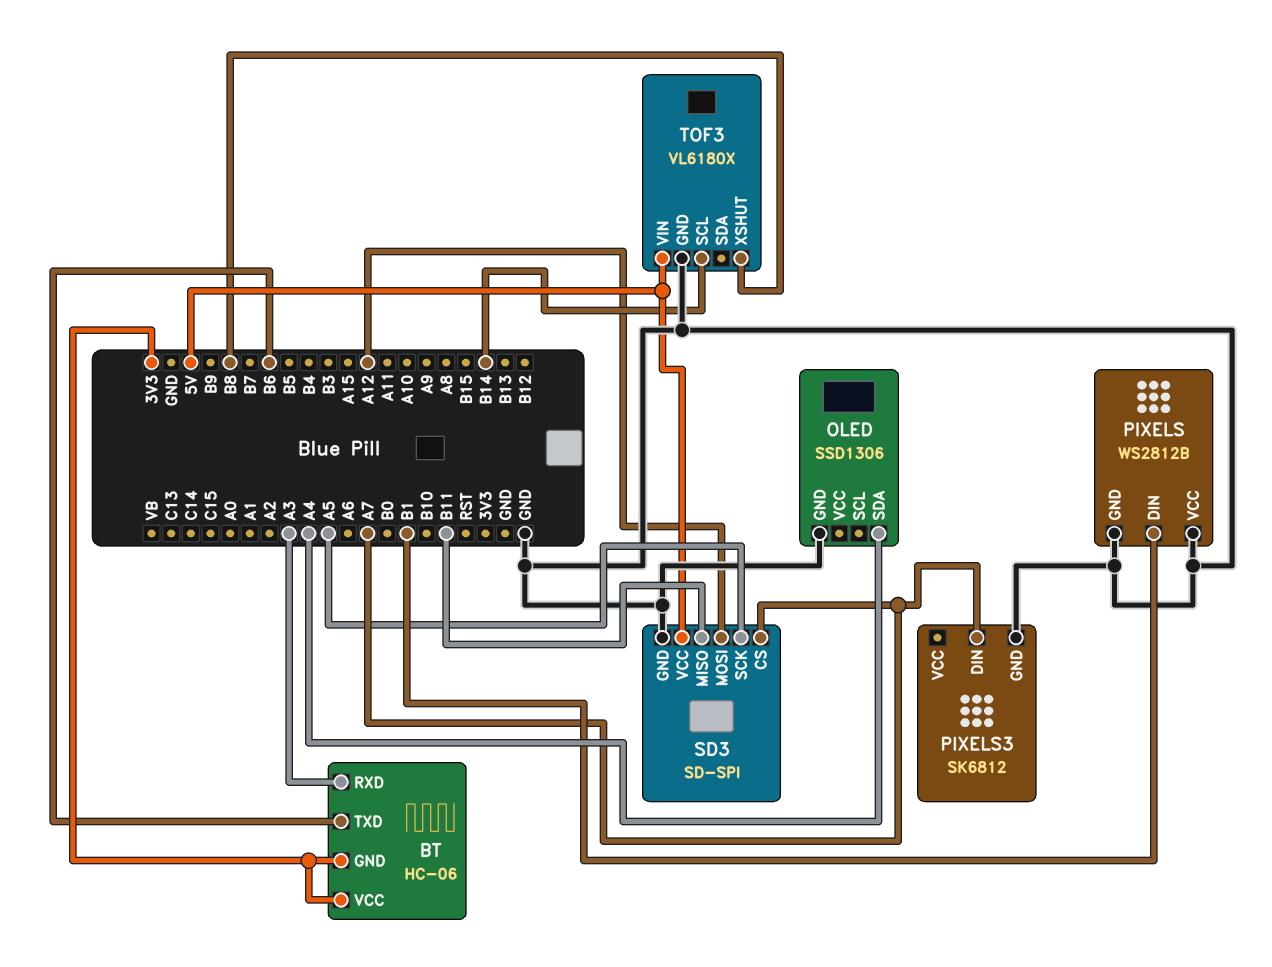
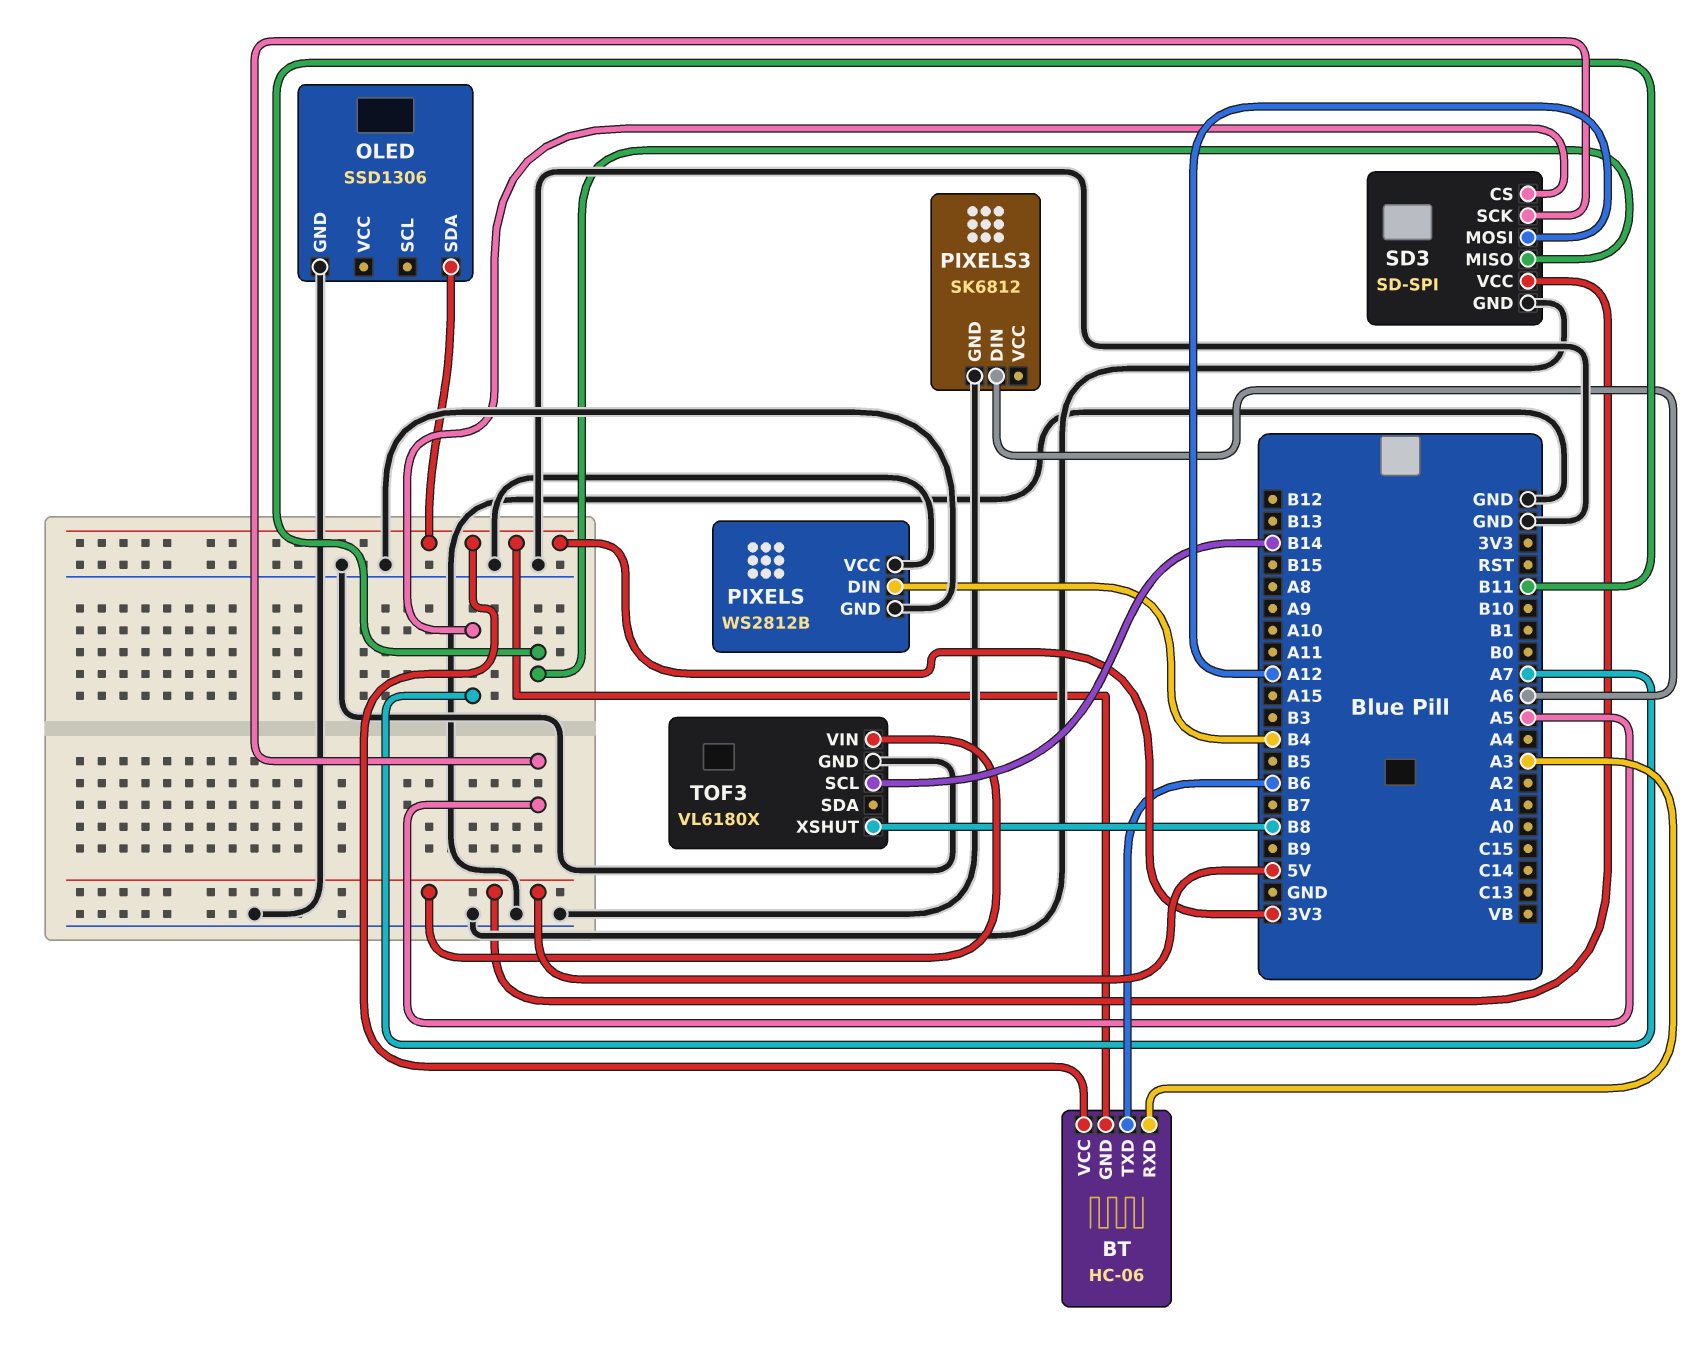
OLED pin SDA: A4 -> 3V3
PIXELS pin DIN: B1 -> B4
PIXELS3 pin DIN: A7 -> A6

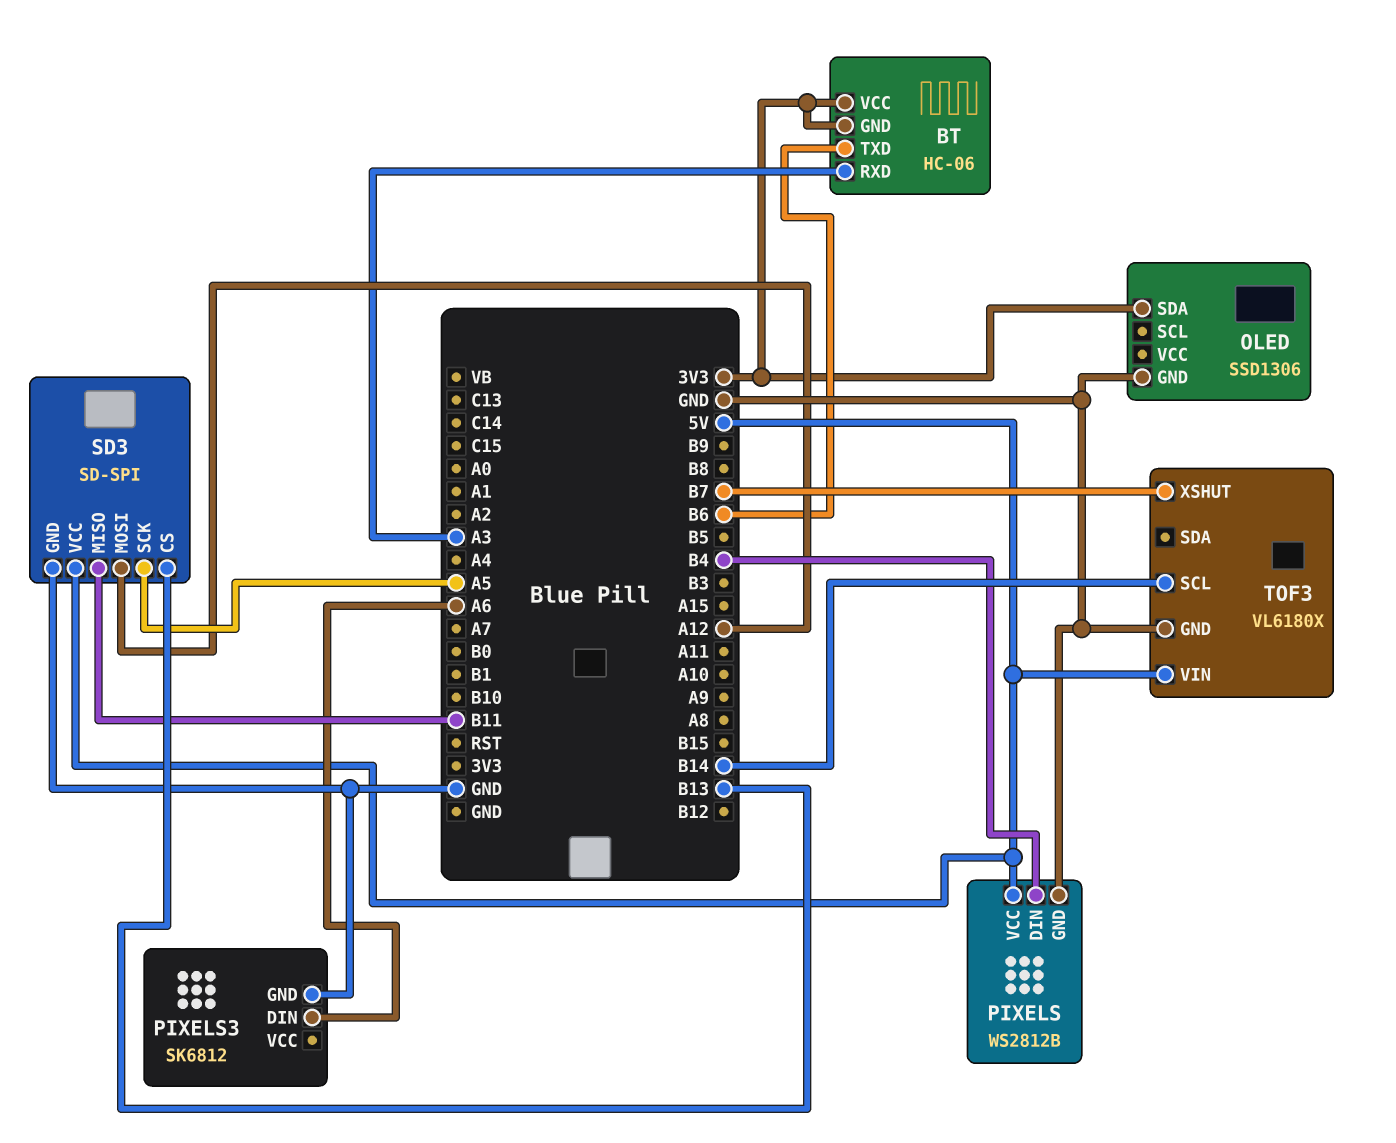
PIXELS pin VCC: GND -> 5V
SD3 pin CS: A7 -> B13
TOF3 pin XSHUT: B8 -> B7

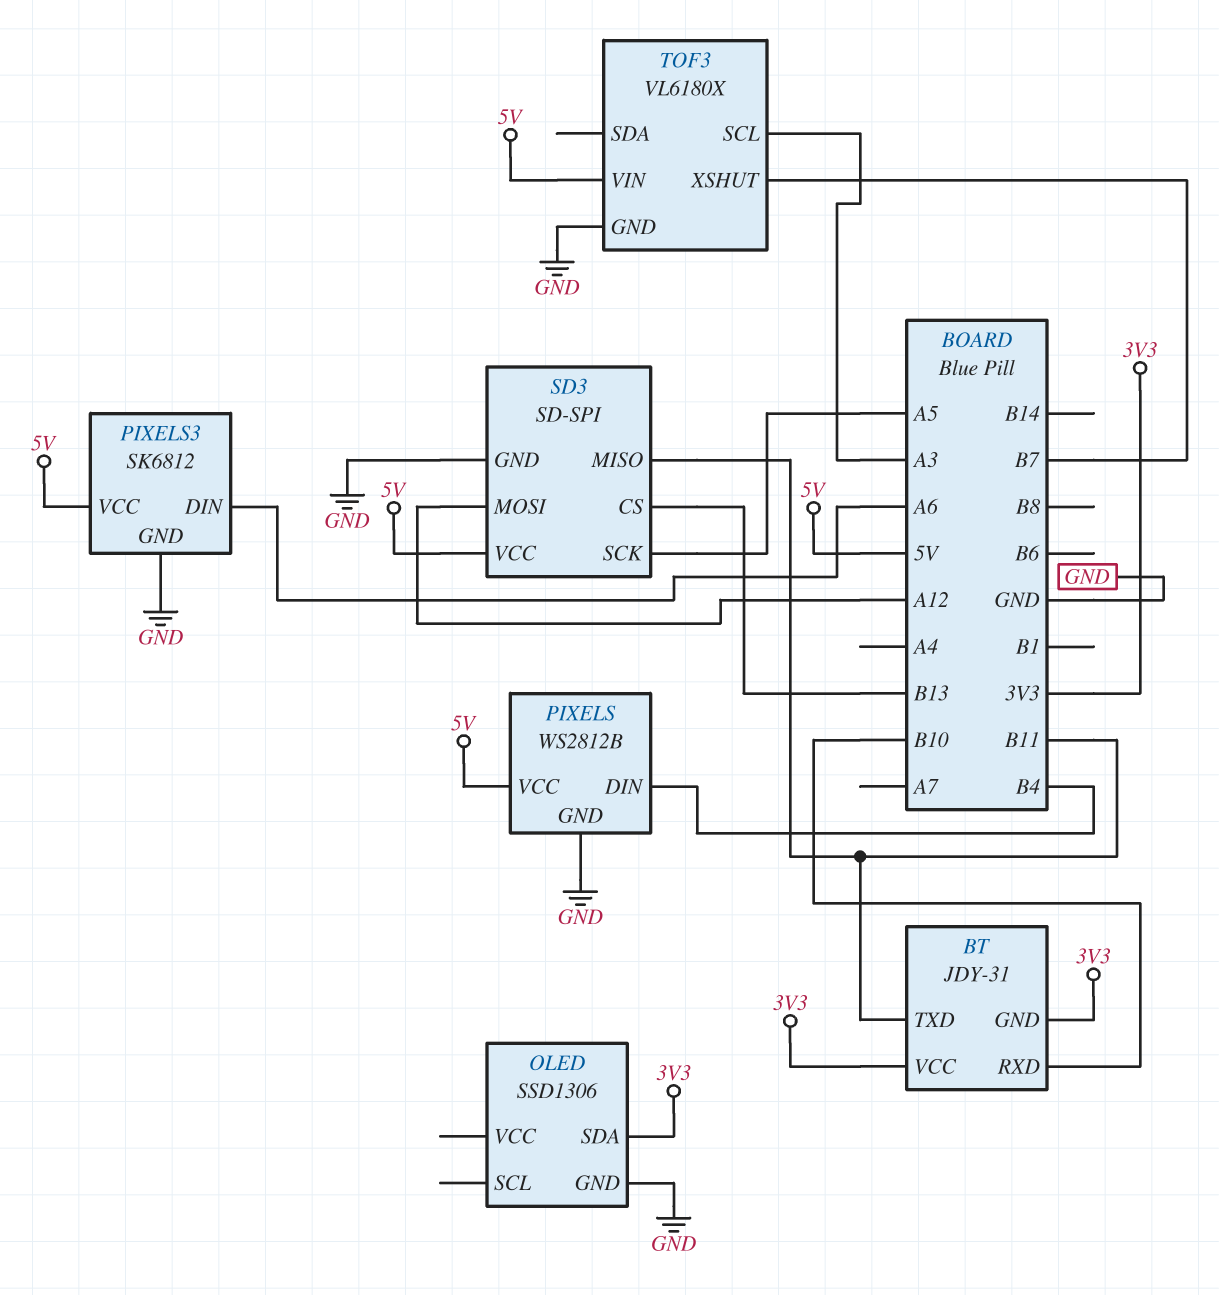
BT: HC-06 -> JDY-31
BT pin RXD: A3 -> B10
BT pin TXD: B6 -> B11
PIXELS3 pin VCC: none -> 5V
TOF3 pin SCL: B14 -> A3

